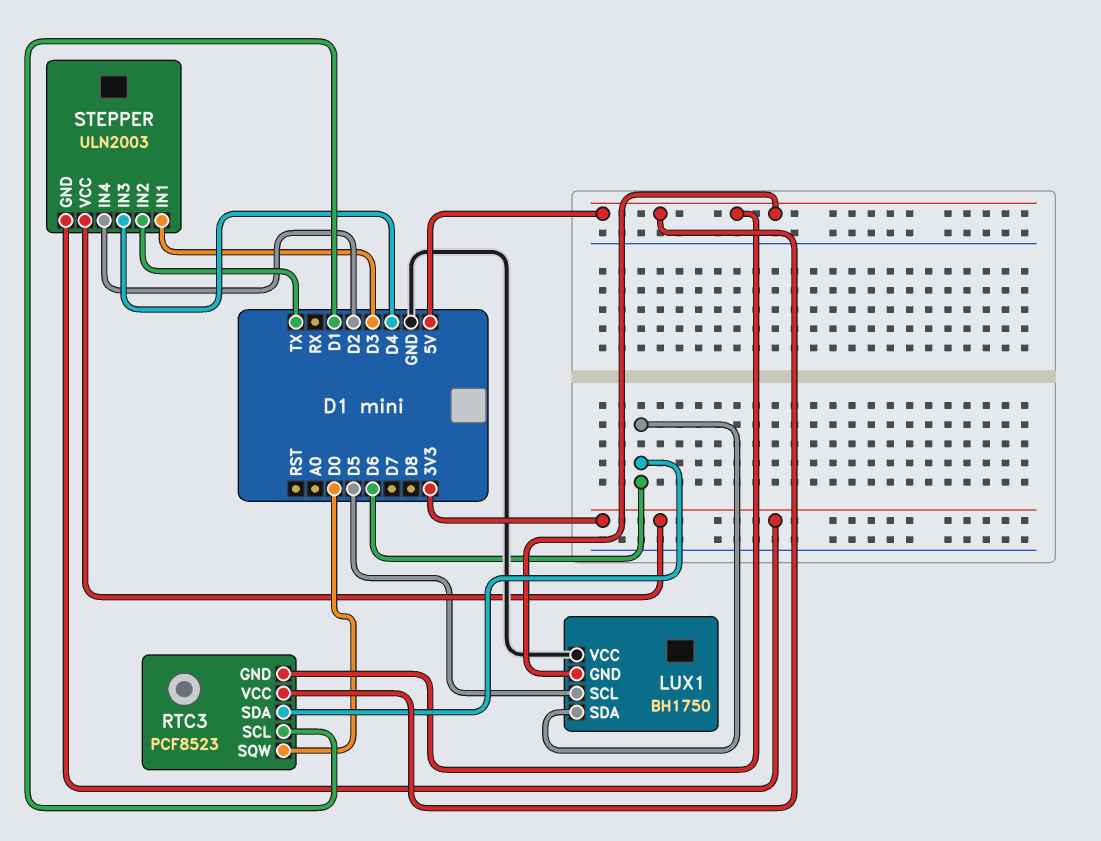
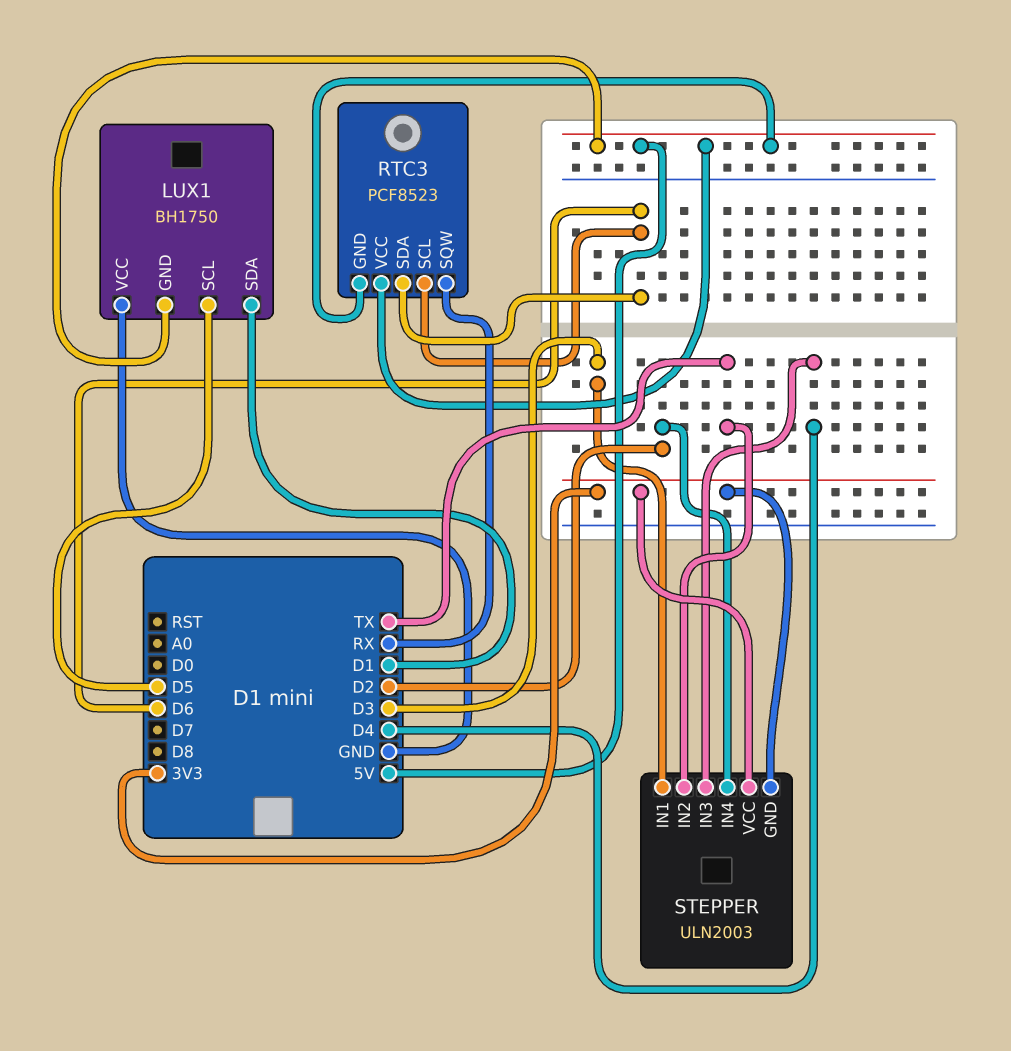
LUX1 pin SDA: D6 -> D1
RTC3 pin SCL: D1 -> D6
RTC3 pin SQW: D0 -> RX

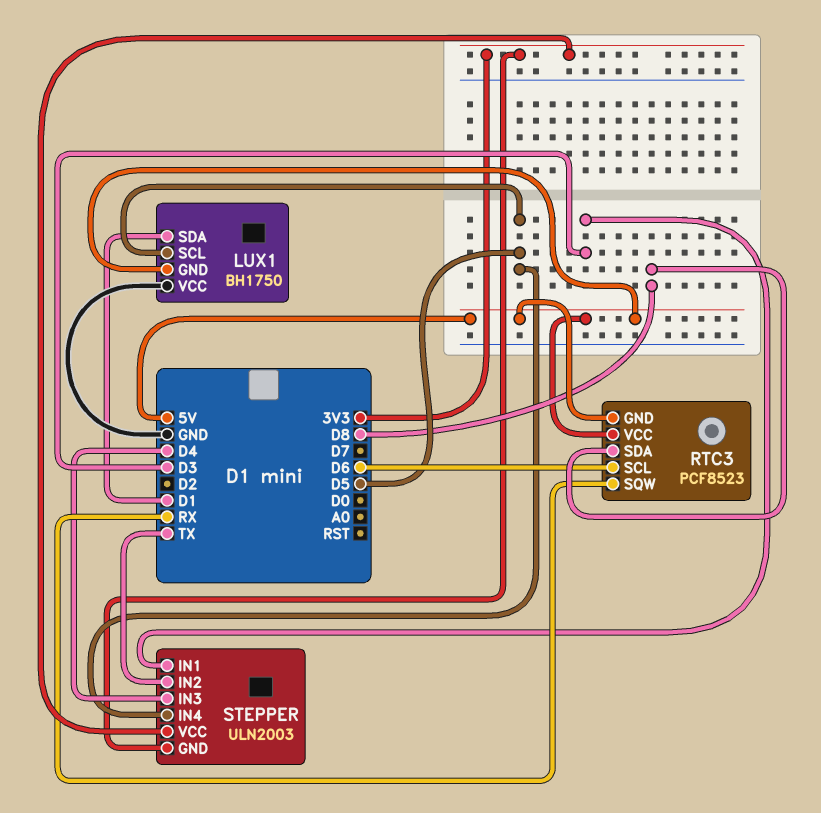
RTC3 pin SDA: D6 -> D8
STEPPER pin IN4: D2 -> D5

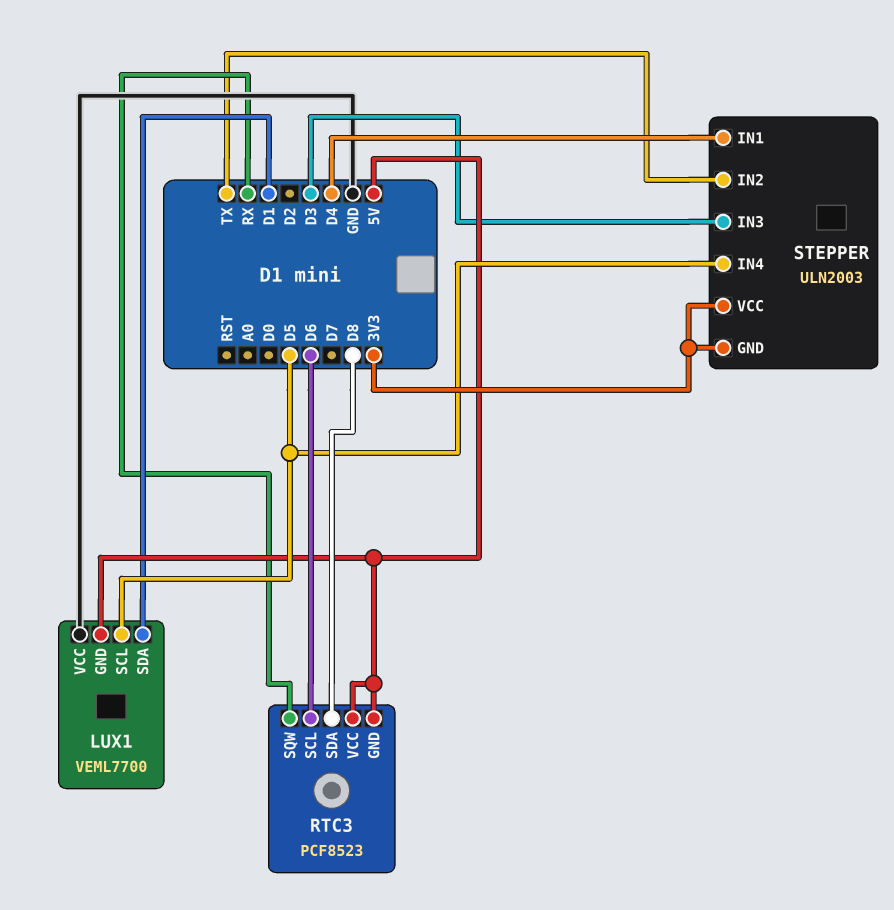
LUX1: BH1750 -> VEML7700
STEPPER pin IN1: D3 -> D4
STEPPER pin IN3: D4 -> D3

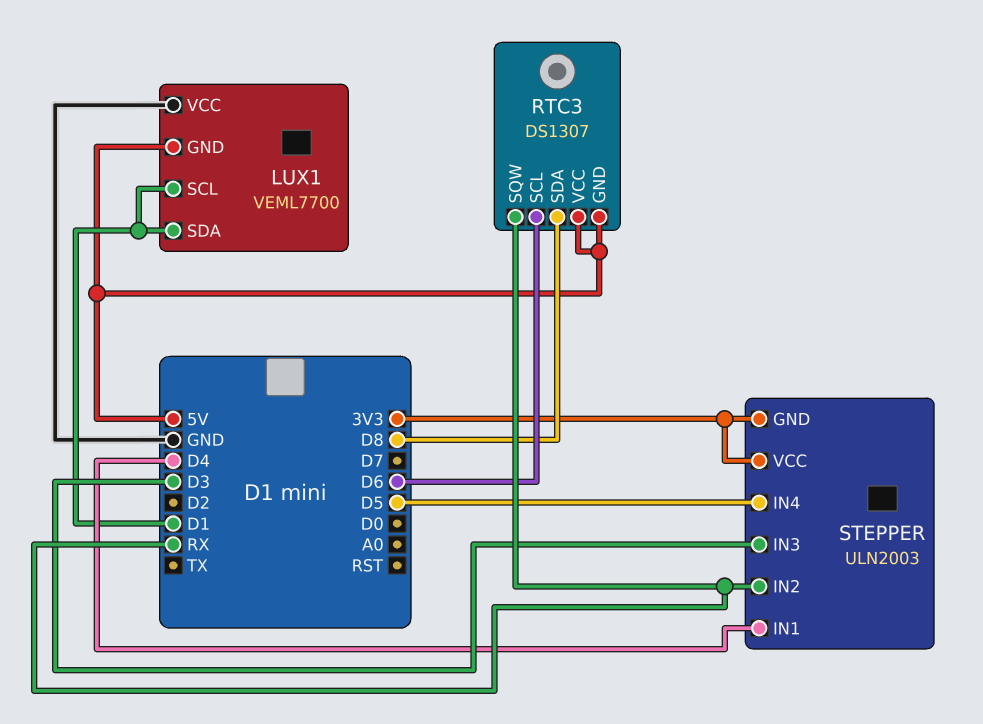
LUX1 pin SCL: D5 -> D1
RTC3: PCF8523 -> DS1307
STEPPER pin IN2: TX -> RX

